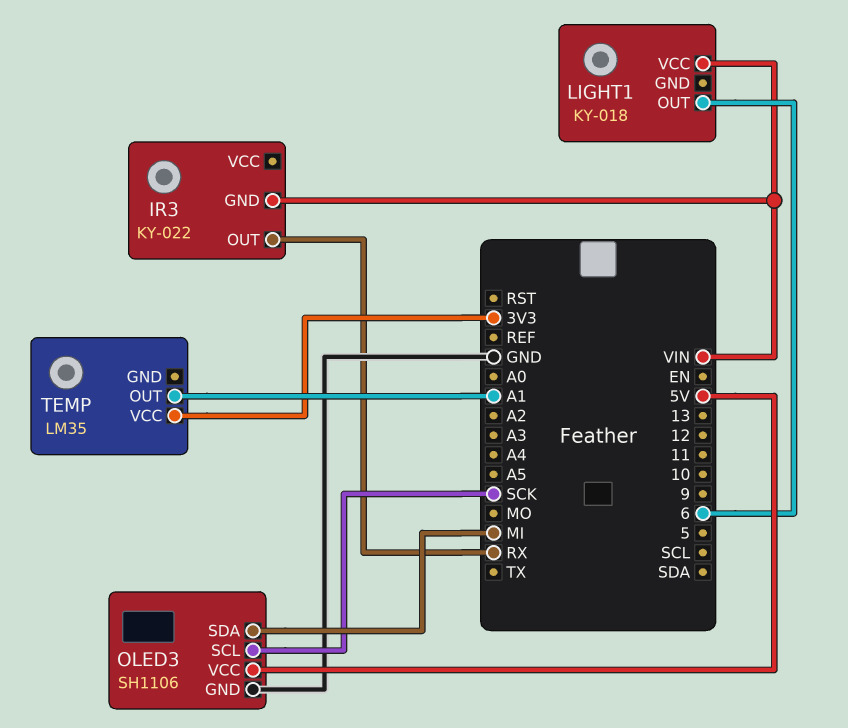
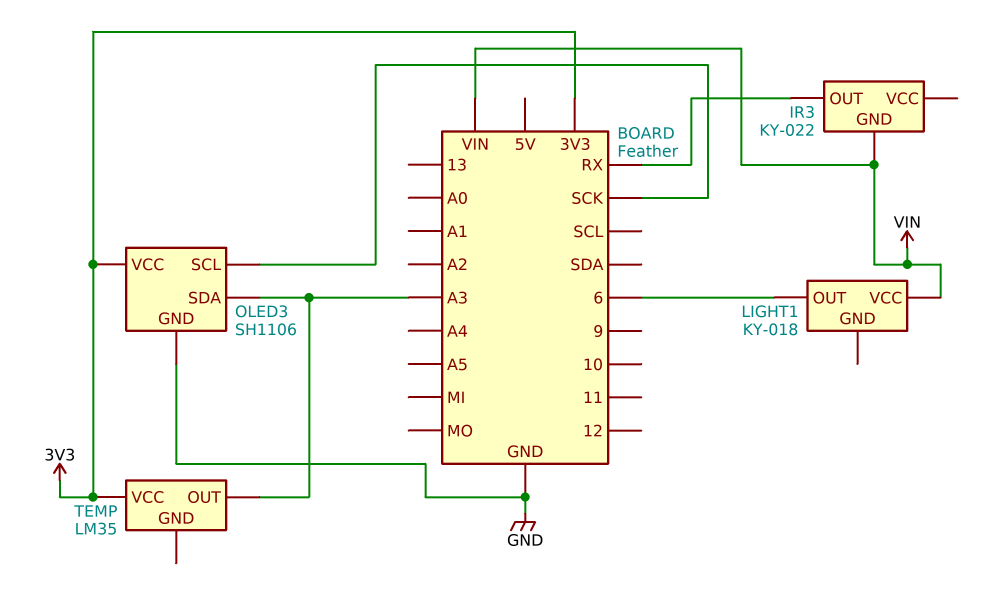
OLED3 pin SDA: MI -> A3
OLED3 pin VCC: 5V -> 3V3
TEMP pin OUT: A1 -> A3

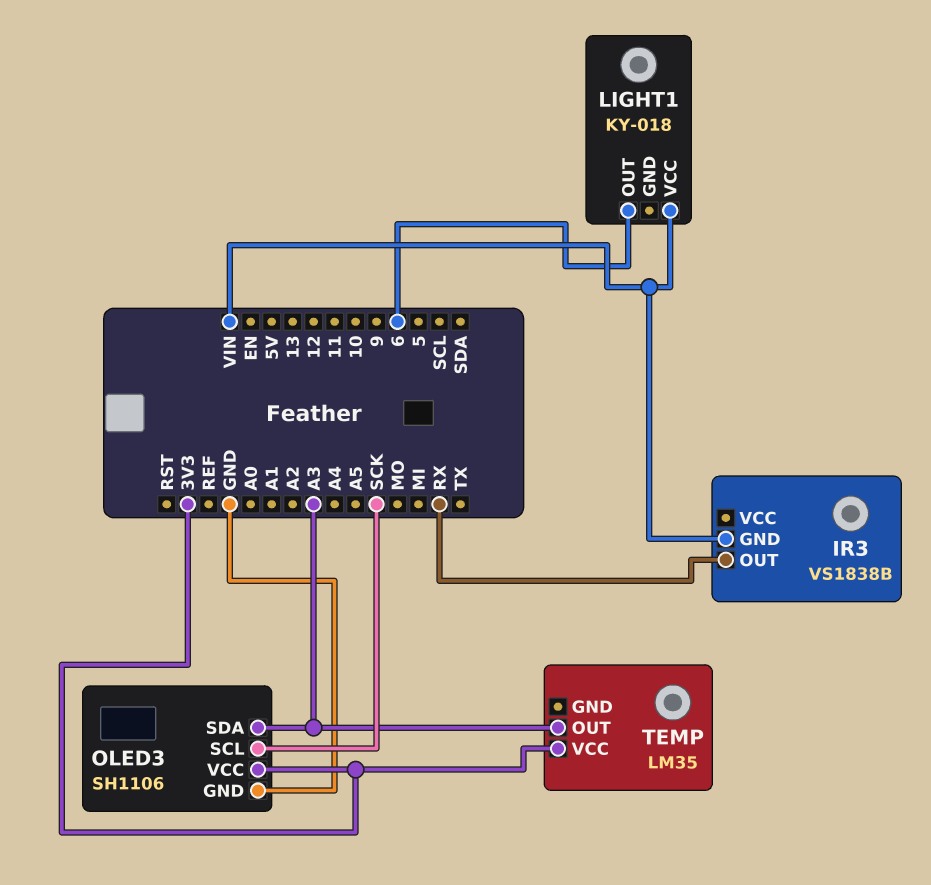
IR3: KY-022 -> VS1838B

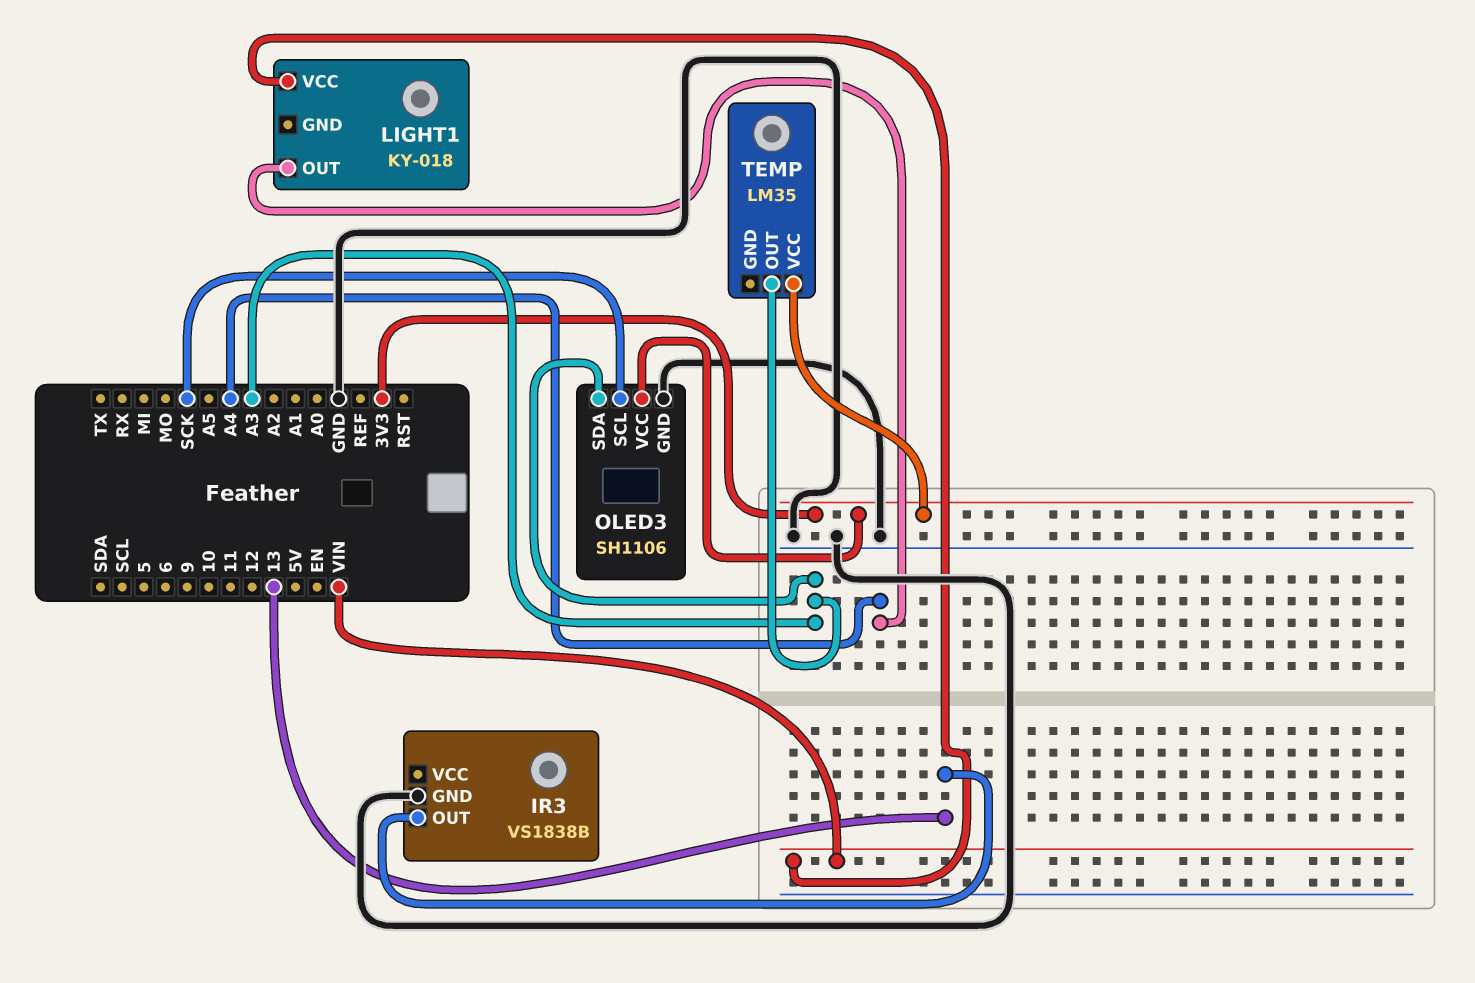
IR3 pin GND: VIN -> GND
IR3 pin OUT: RX -> 13
LIGHT1 pin OUT: 6 -> A4

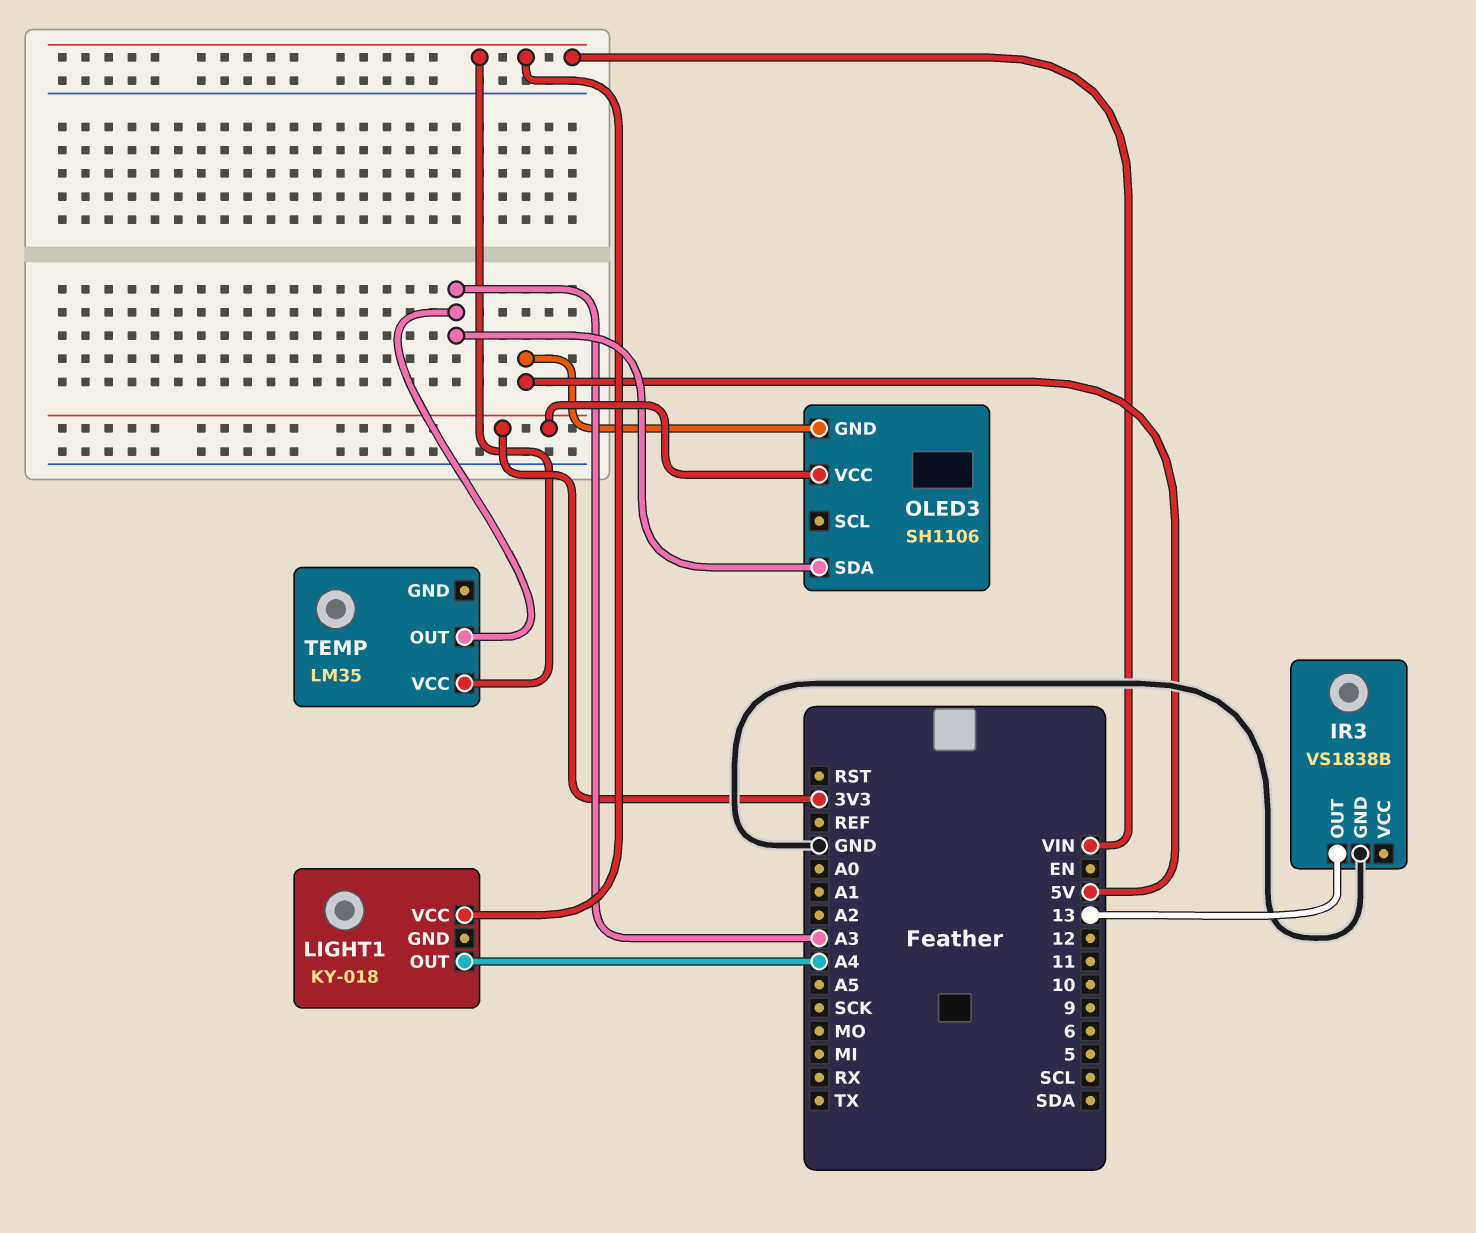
OLED3 pin GND: GND -> 5V
OLED3 pin SCL: SCK -> none
TEMP pin VCC: 3V3 -> VIN

